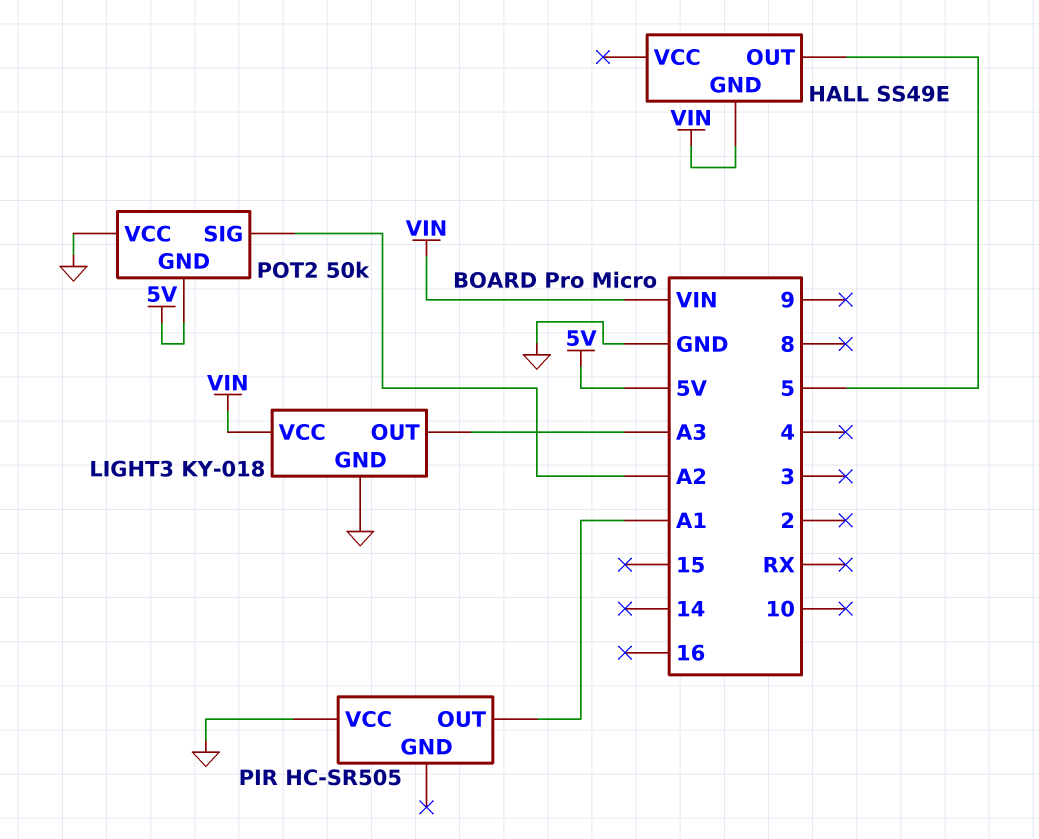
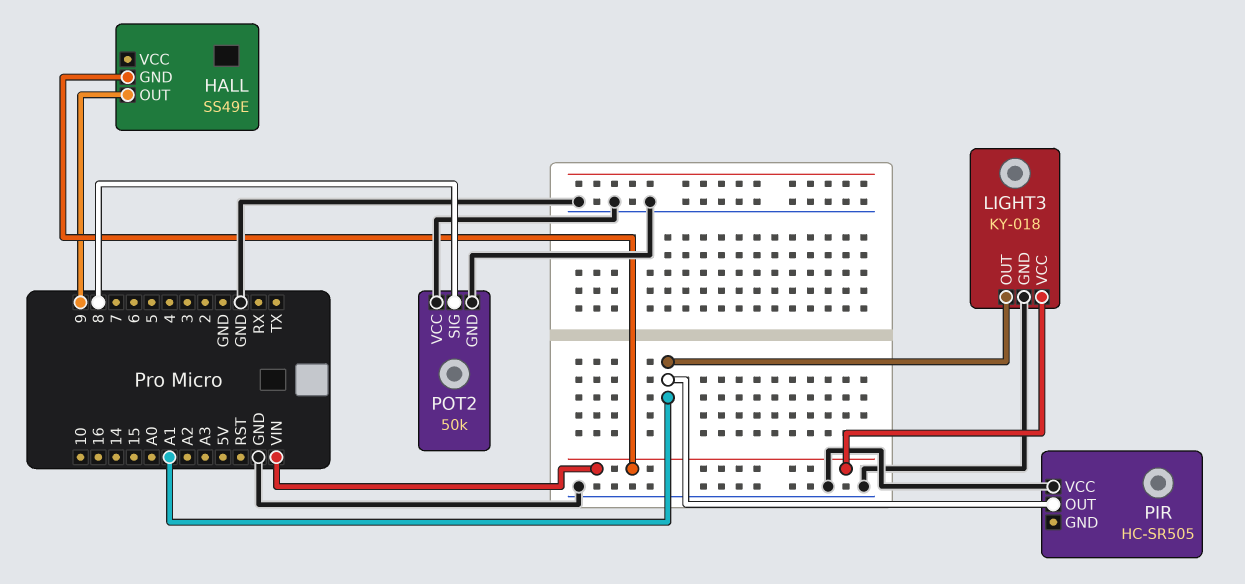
HALL pin OUT: 5 -> 9
LIGHT3 pin OUT: A3 -> A1
POT2 pin GND: 5V -> GND
POT2 pin SIG: A2 -> 8

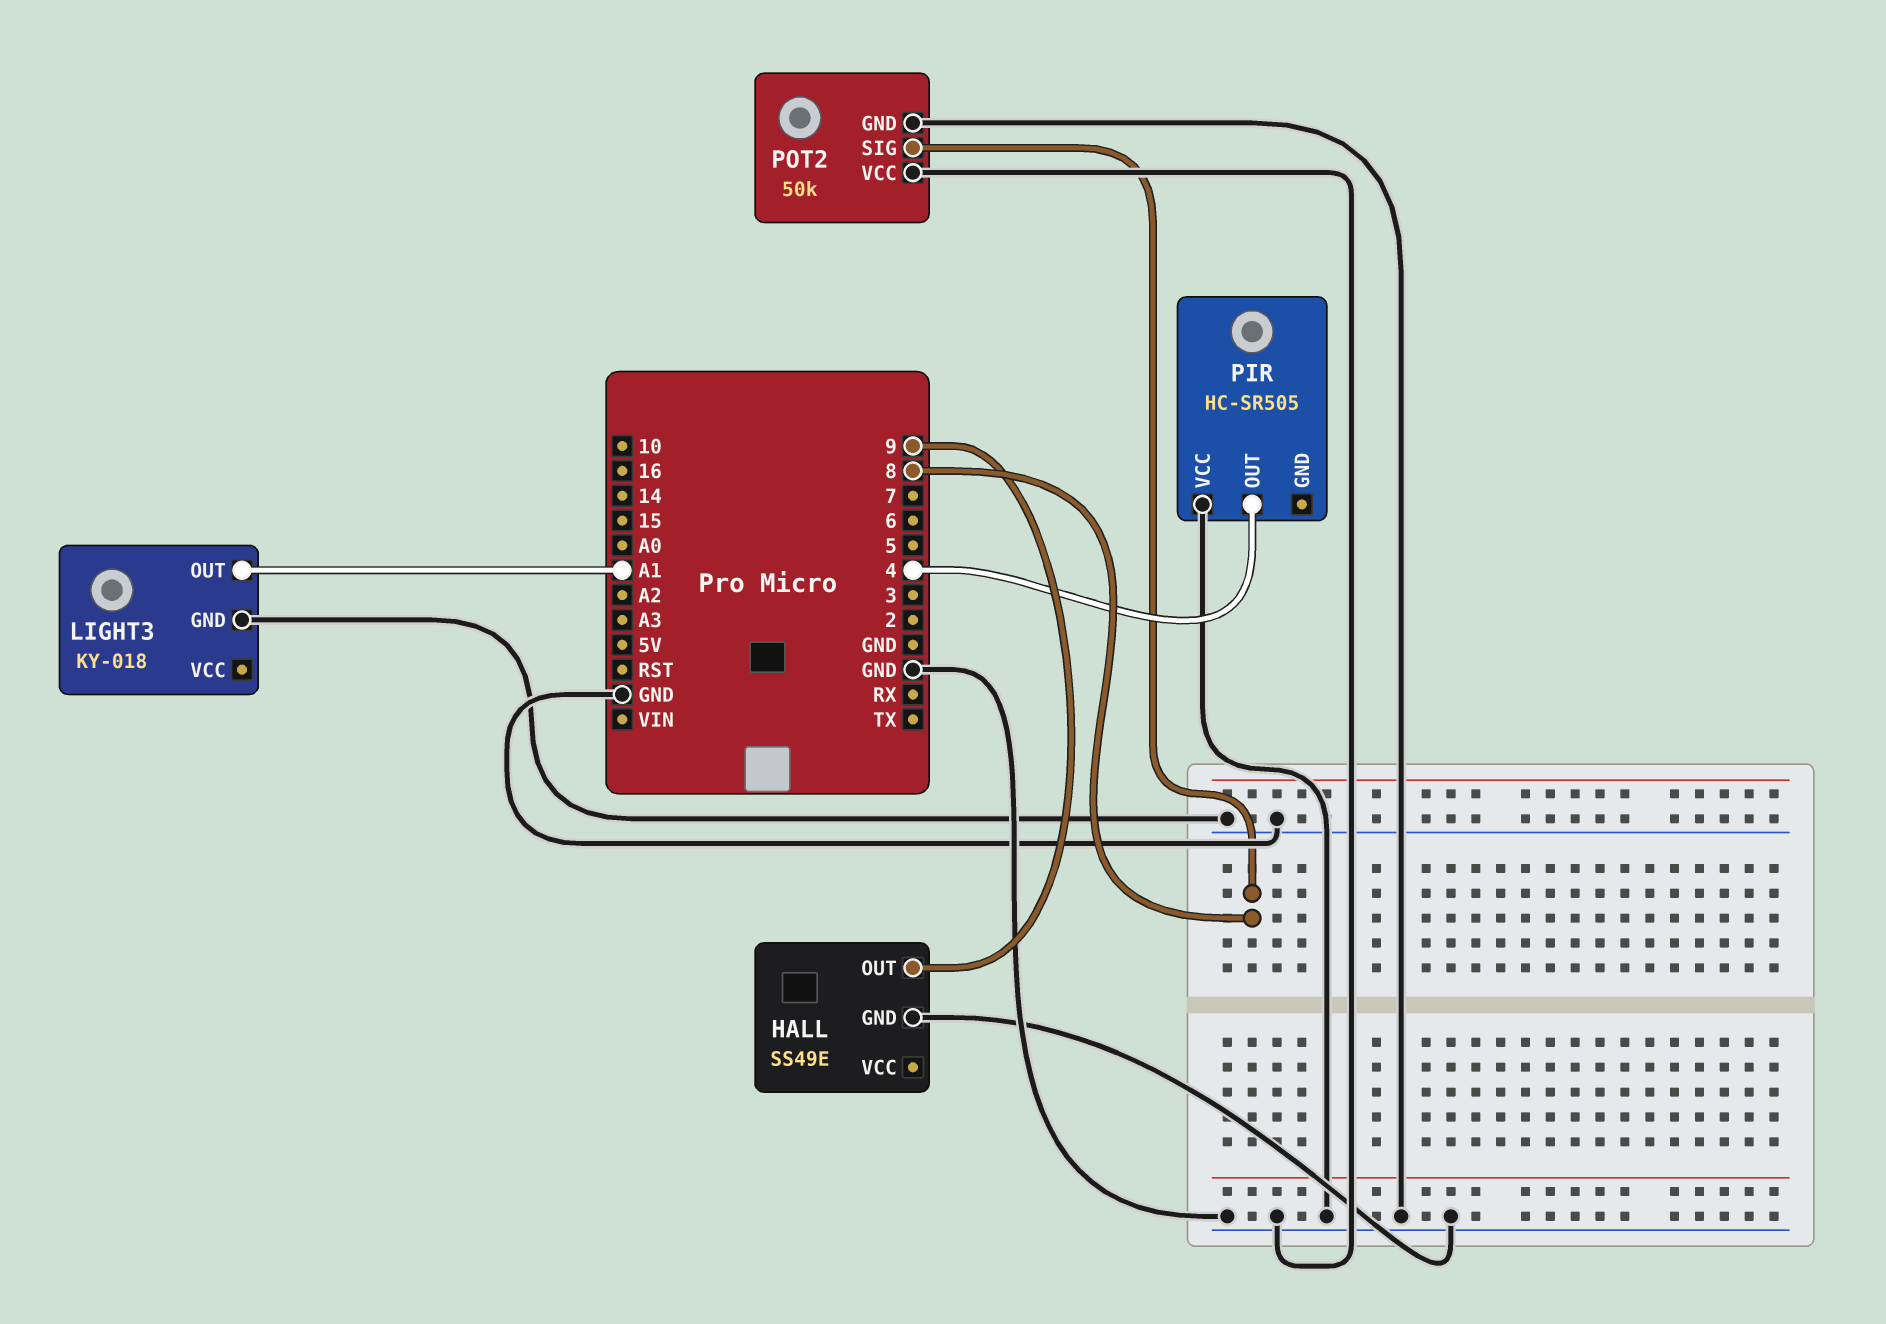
HALL pin GND: VIN -> GND
LIGHT3 pin VCC: VIN -> none
PIR pin OUT: A1 -> 4

